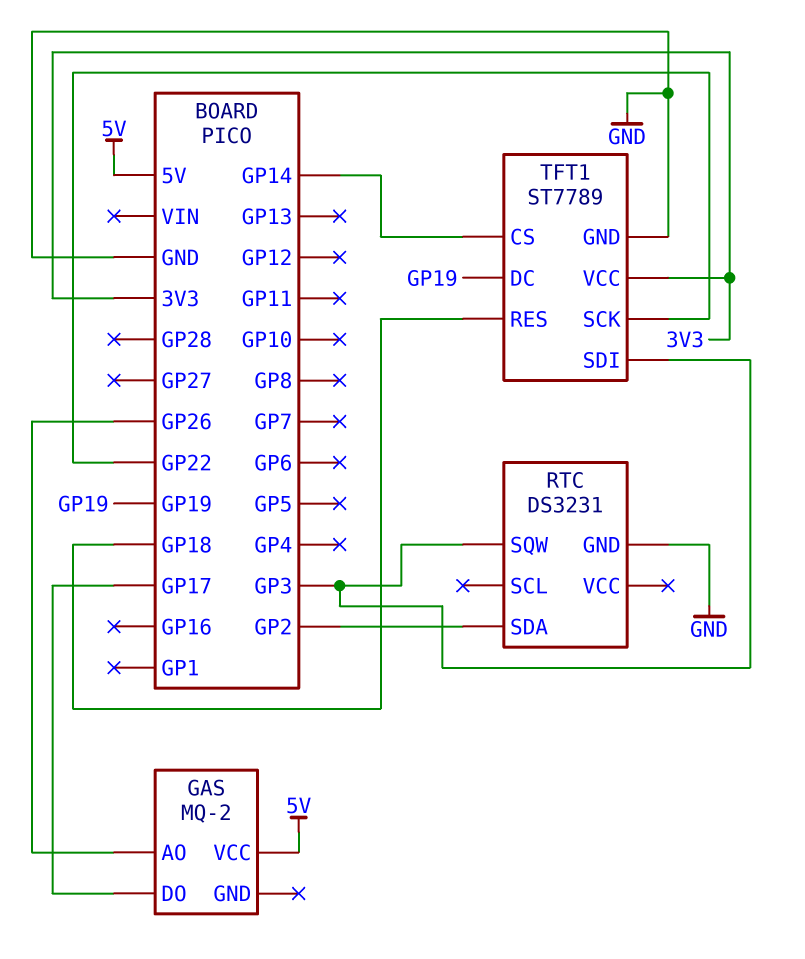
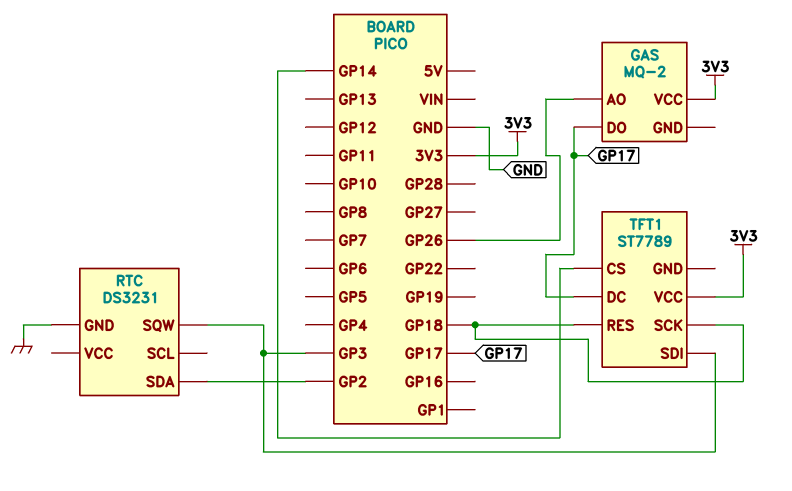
GAS pin VCC: 5V -> 3V3
TFT1 pin DC: GP19 -> GP17
TFT1 pin GND: GND -> none
TFT1 pin SCK: GP22 -> GP18

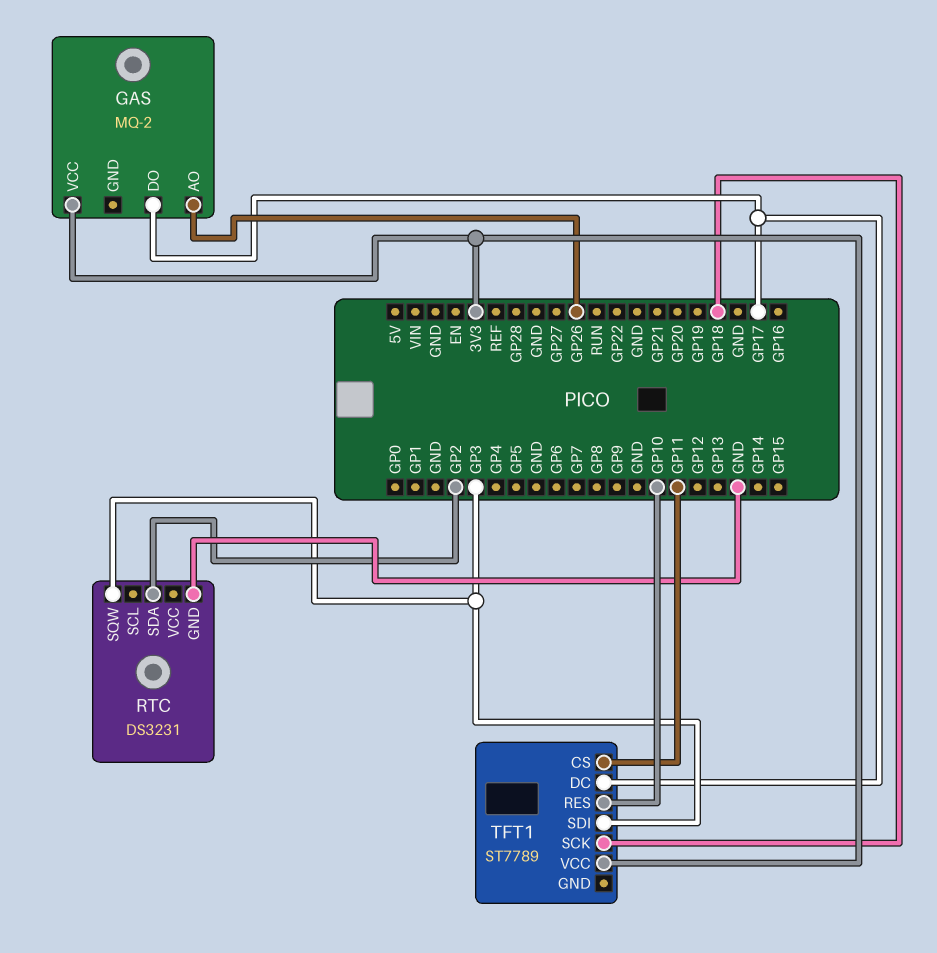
TFT1 pin CS: GP14 -> GP11
TFT1 pin RES: GP18 -> GP10

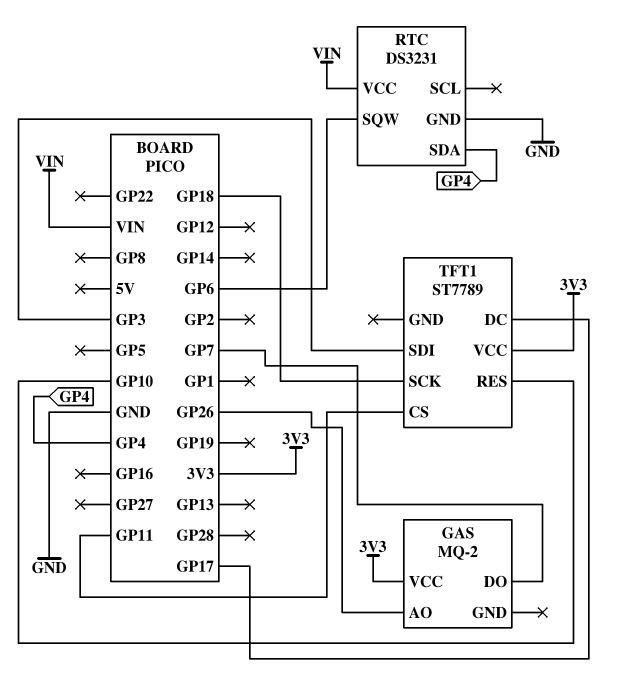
GAS pin DO: GP17 -> GP7
RTC pin SDA: GP2 -> GP4
RTC pin SQW: GP3 -> GP6
RTC pin VCC: none -> VIN

